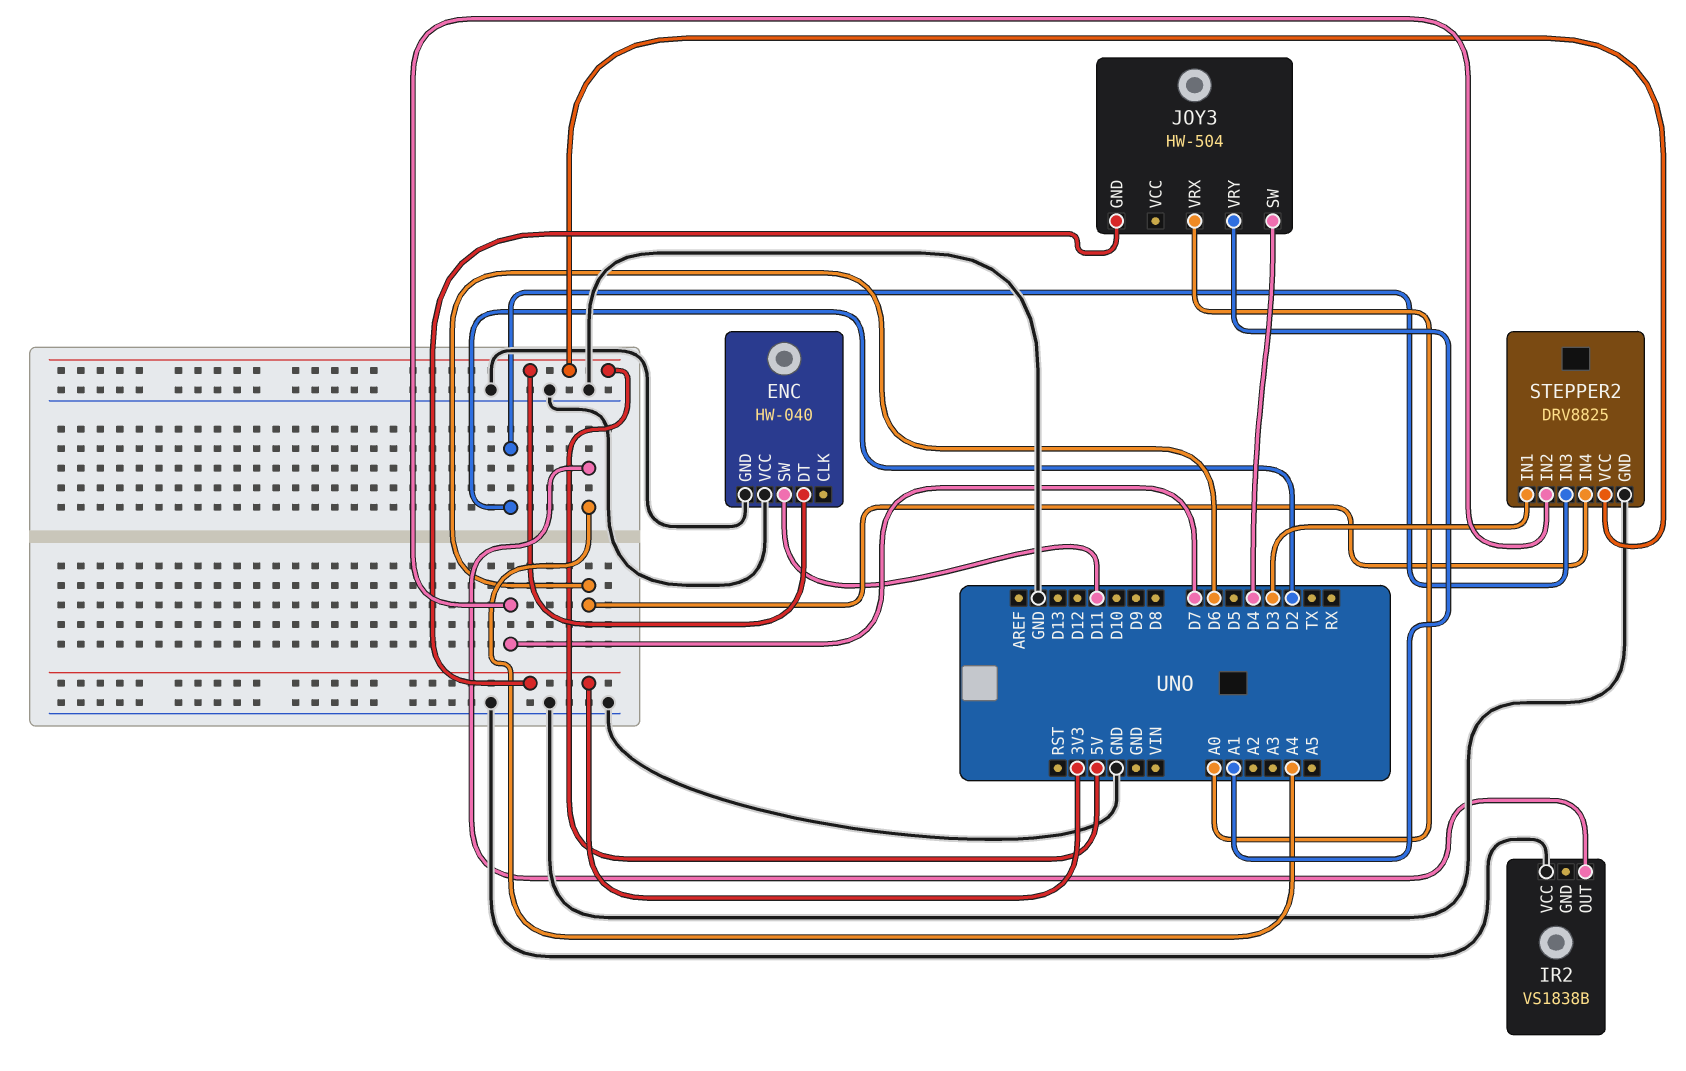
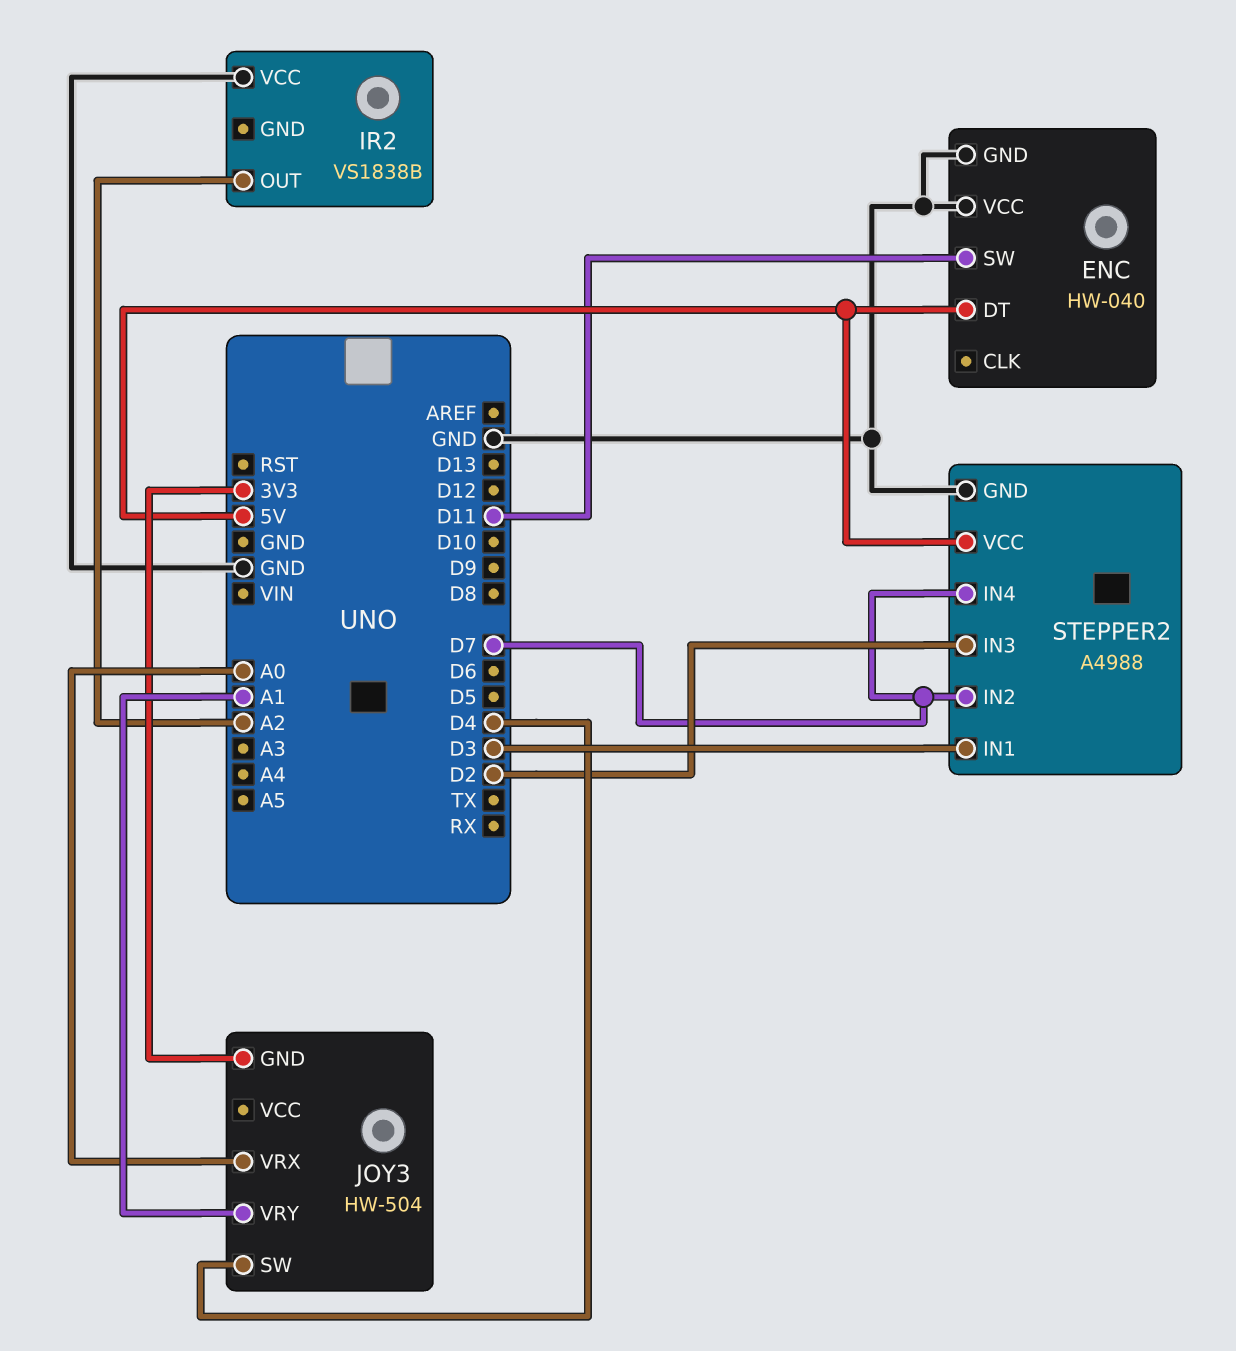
IR2 pin OUT: A4 -> A2
STEPPER2: DRV8825 -> A4988
STEPPER2 pin IN4: D6 -> D7

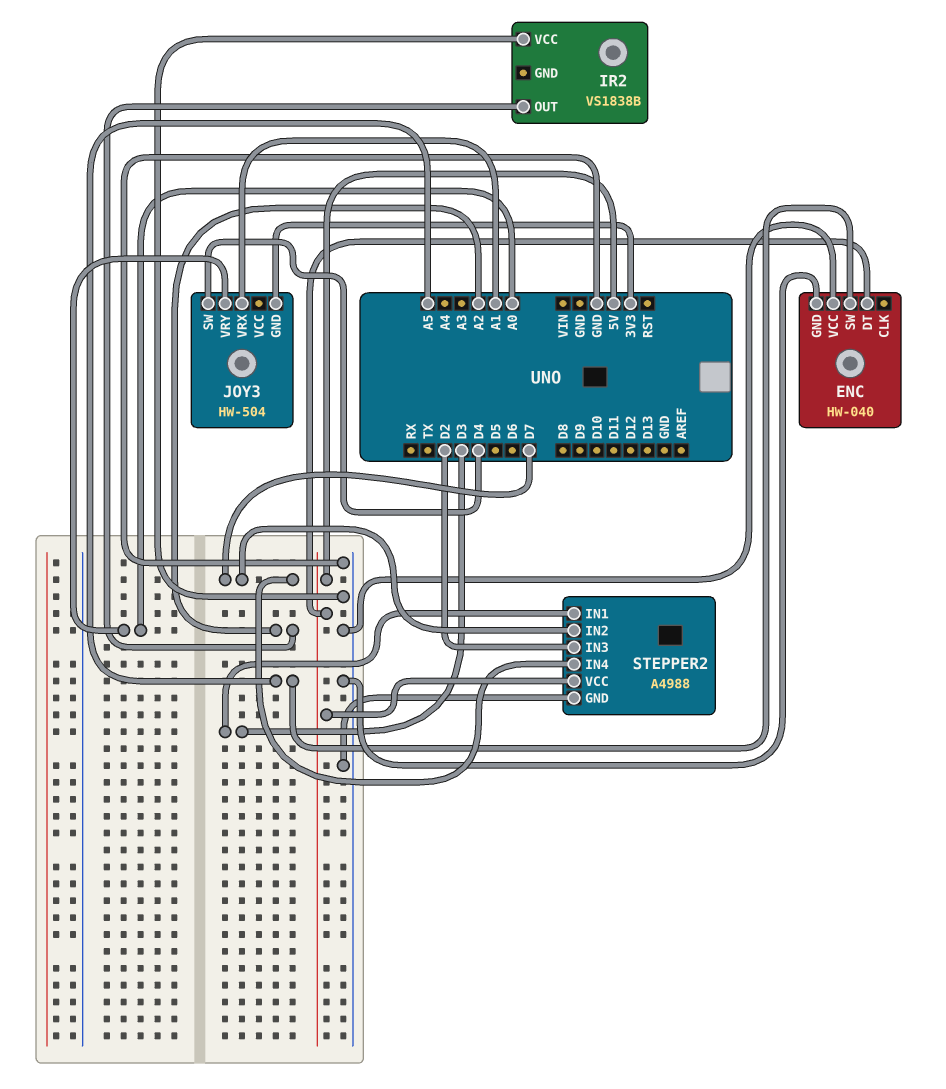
ENC pin SW: D11 -> A5
JOY3 pin VRX: A0 -> A1
JOY3 pin VRY: A1 -> A0

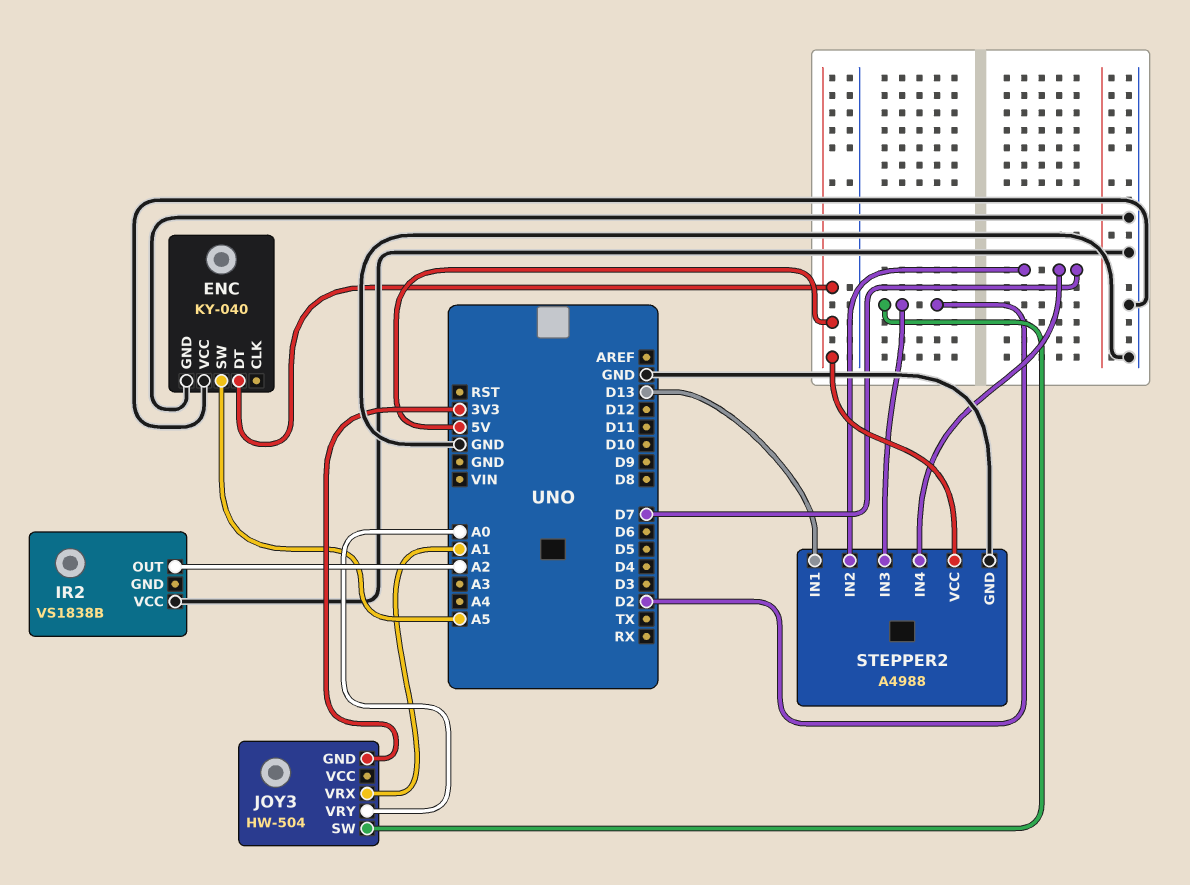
ENC: HW-040 -> KY-040
JOY3 pin SW: D4 -> D2
STEPPER2 pin IN1: D3 -> D13

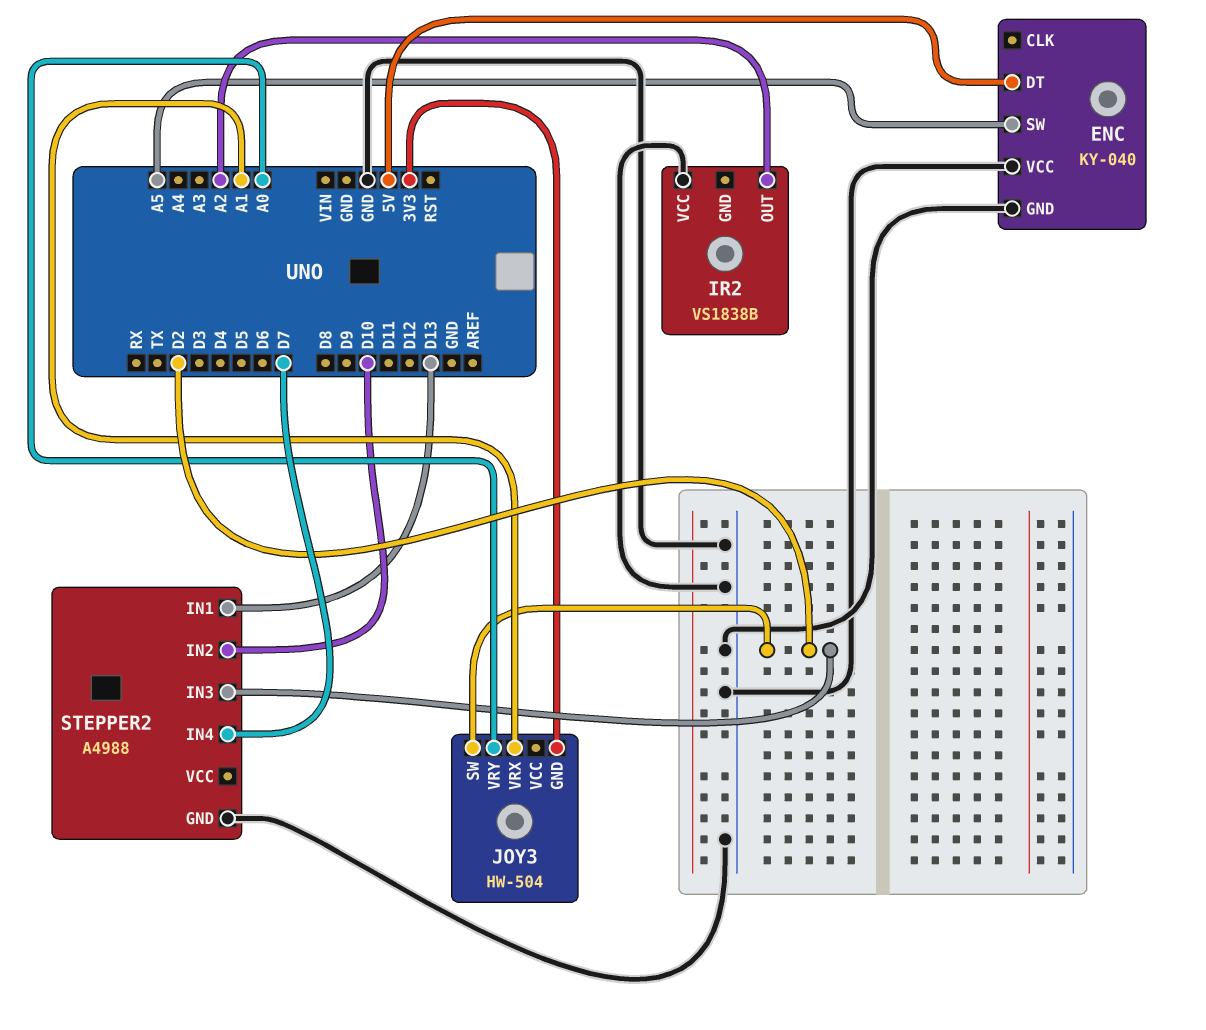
STEPPER2 pin IN2: D7 -> D10
STEPPER2 pin VCC: 5V -> none

